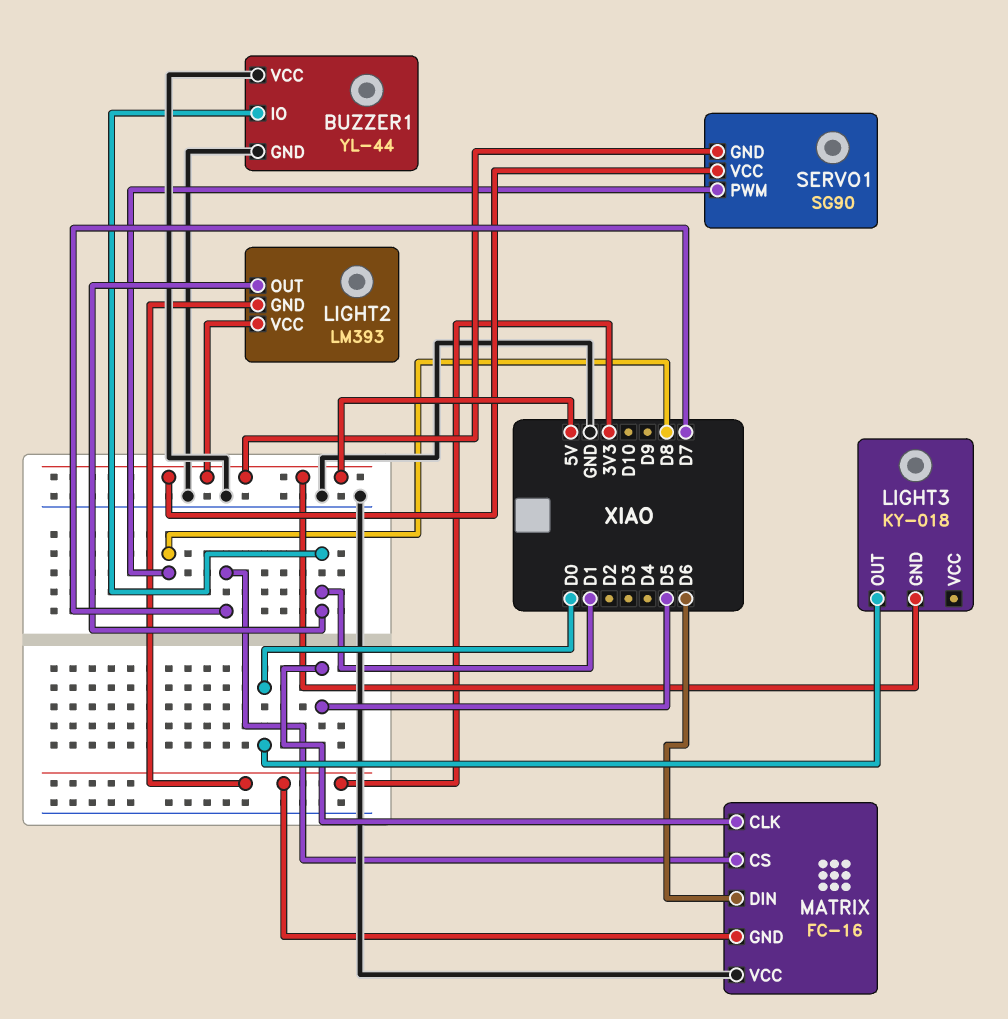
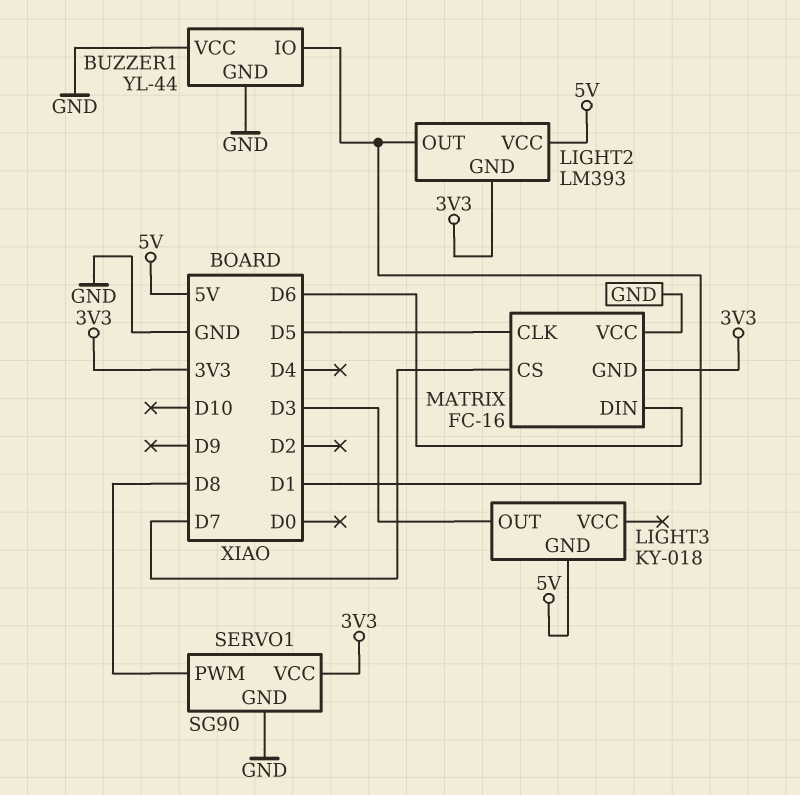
LIGHT3 pin OUT: D0 -> D3
SERVO1 pin GND: 5V -> GND
SERVO1 pin VCC: 5V -> 3V3

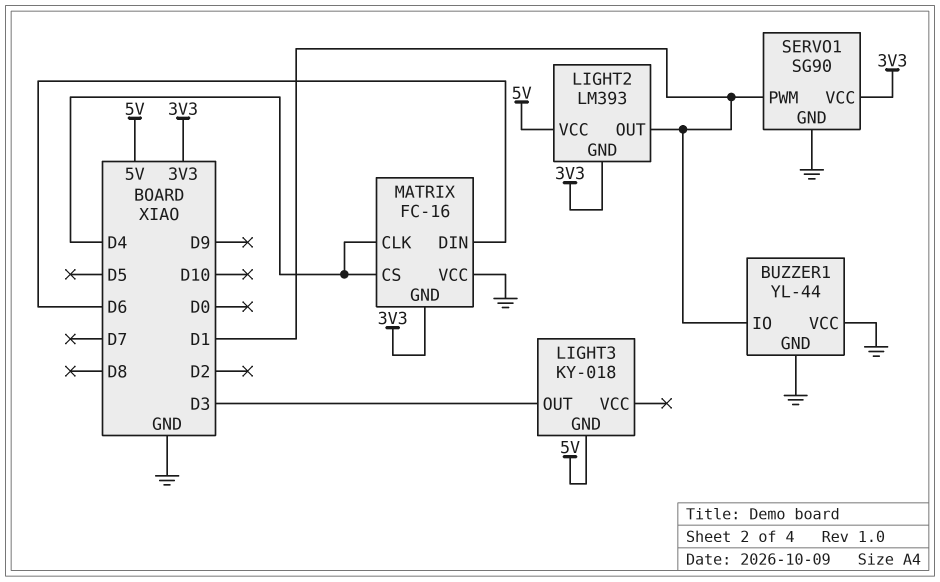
MATRIX pin CLK: D5 -> D4
MATRIX pin CS: D7 -> D4
SERVO1 pin PWM: D8 -> D1

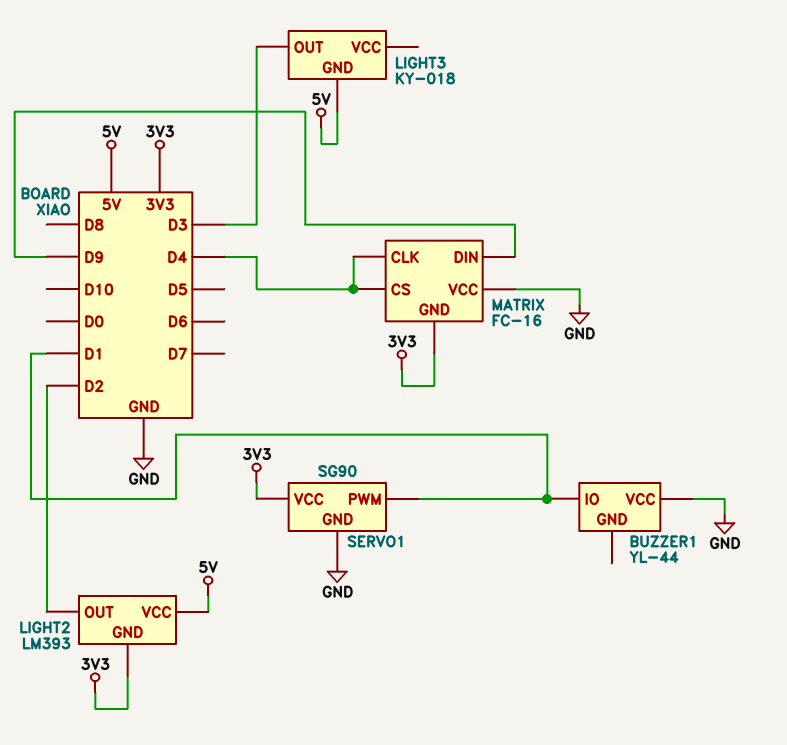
BUZZER1 pin GND: GND -> none
LIGHT2 pin OUT: D1 -> D2
MATRIX pin DIN: D6 -> D9

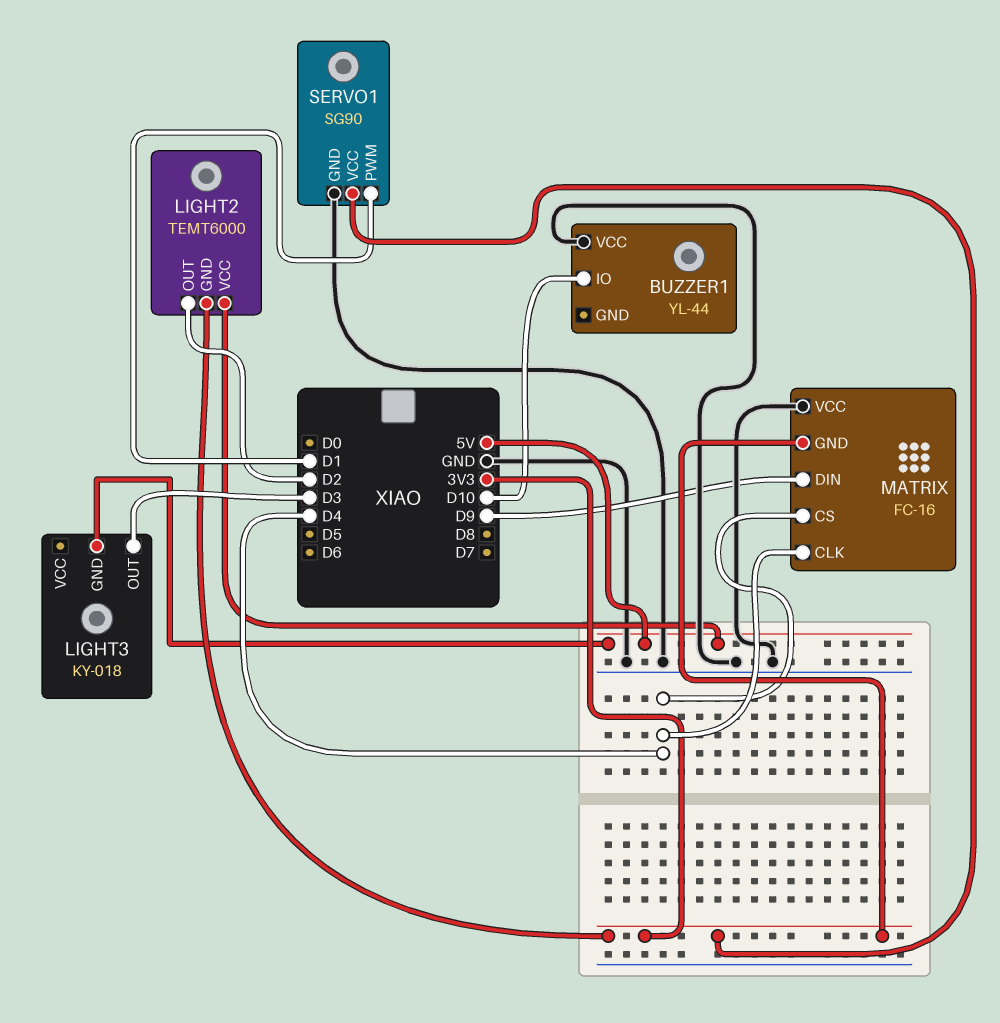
BUZZER1 pin IO: D1 -> D10
LIGHT2: LM393 -> TEMT6000

